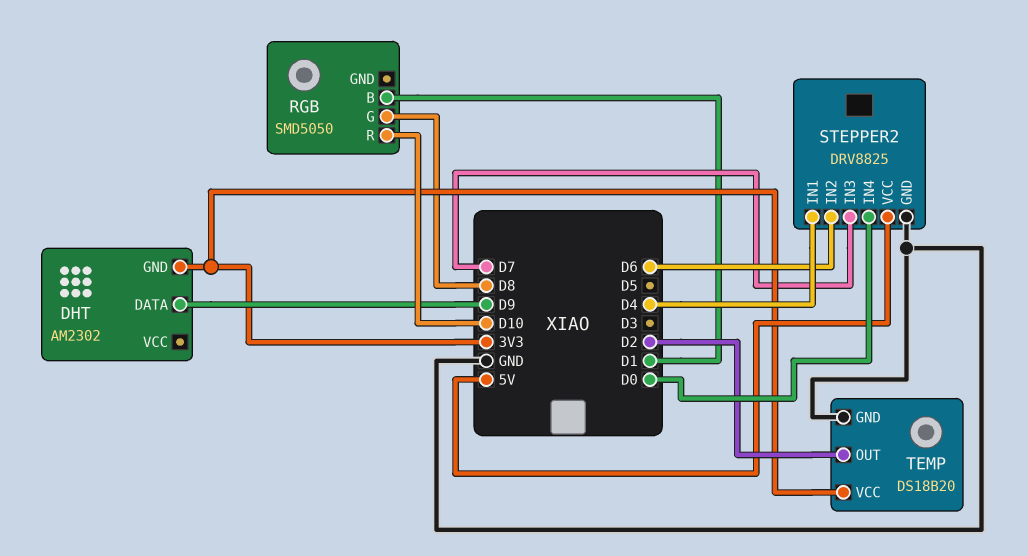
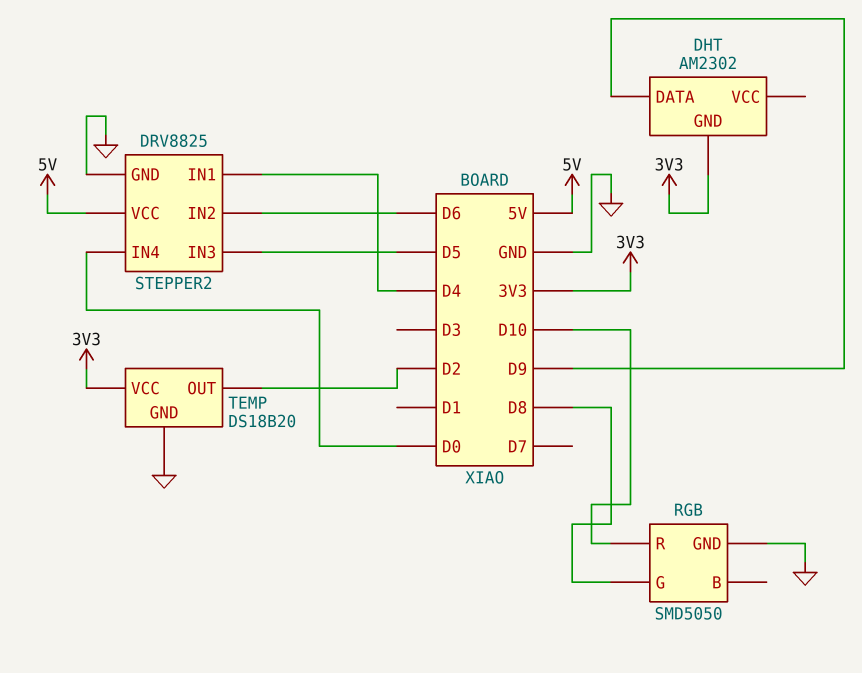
RGB pin B: D1 -> none
RGB pin GND: none -> GND
STEPPER2 pin IN3: D7 -> D5

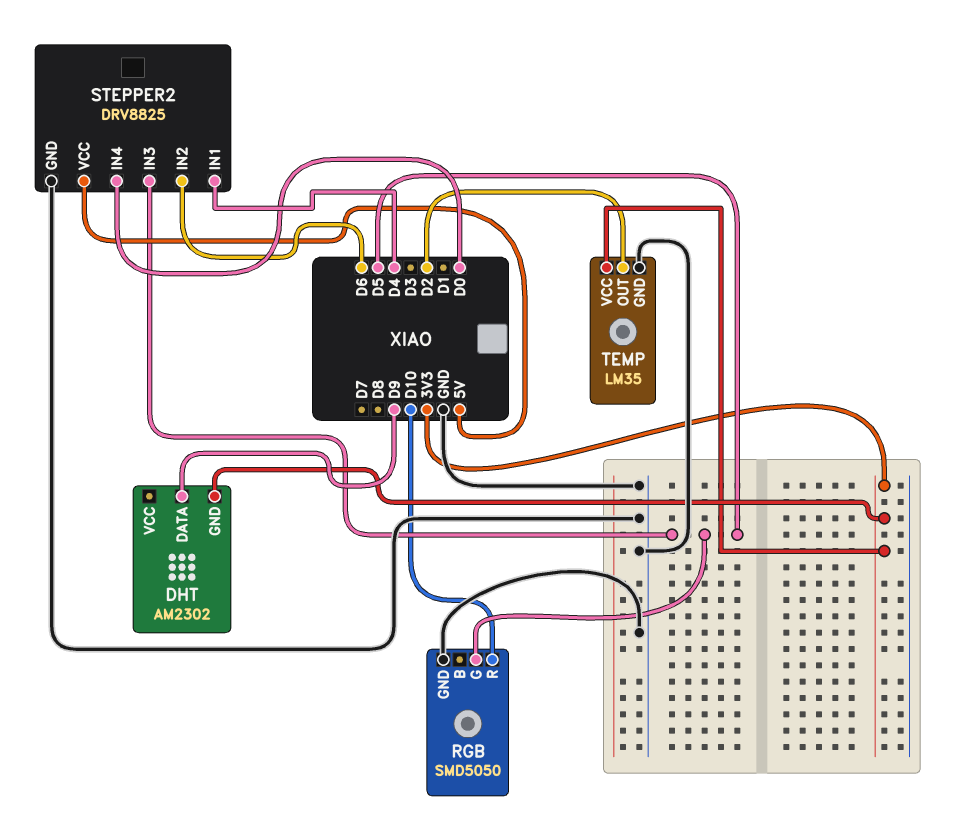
RGB pin G: D8 -> D5
TEMP: DS18B20 -> LM35

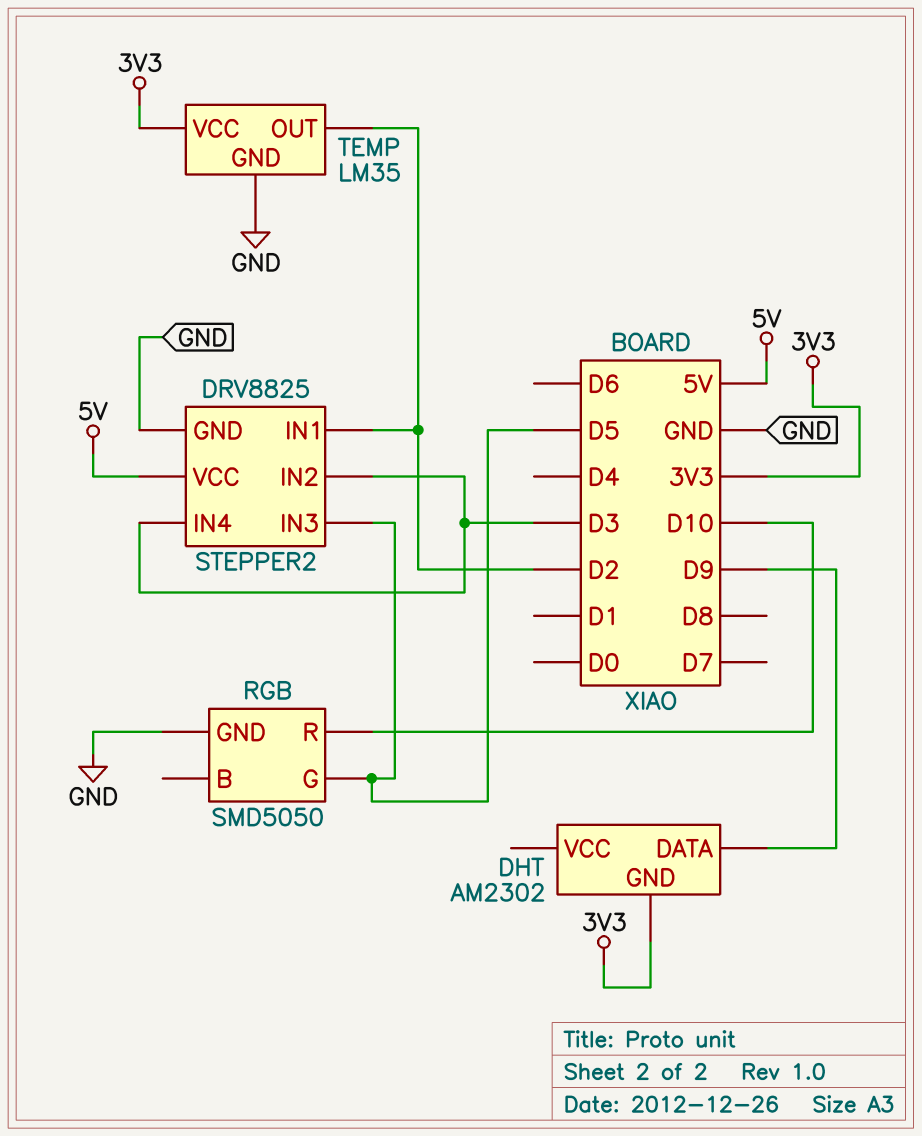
STEPPER2 pin IN1: D4 -> D2
STEPPER2 pin IN2: D6 -> D3
STEPPER2 pin IN4: D0 -> D3

